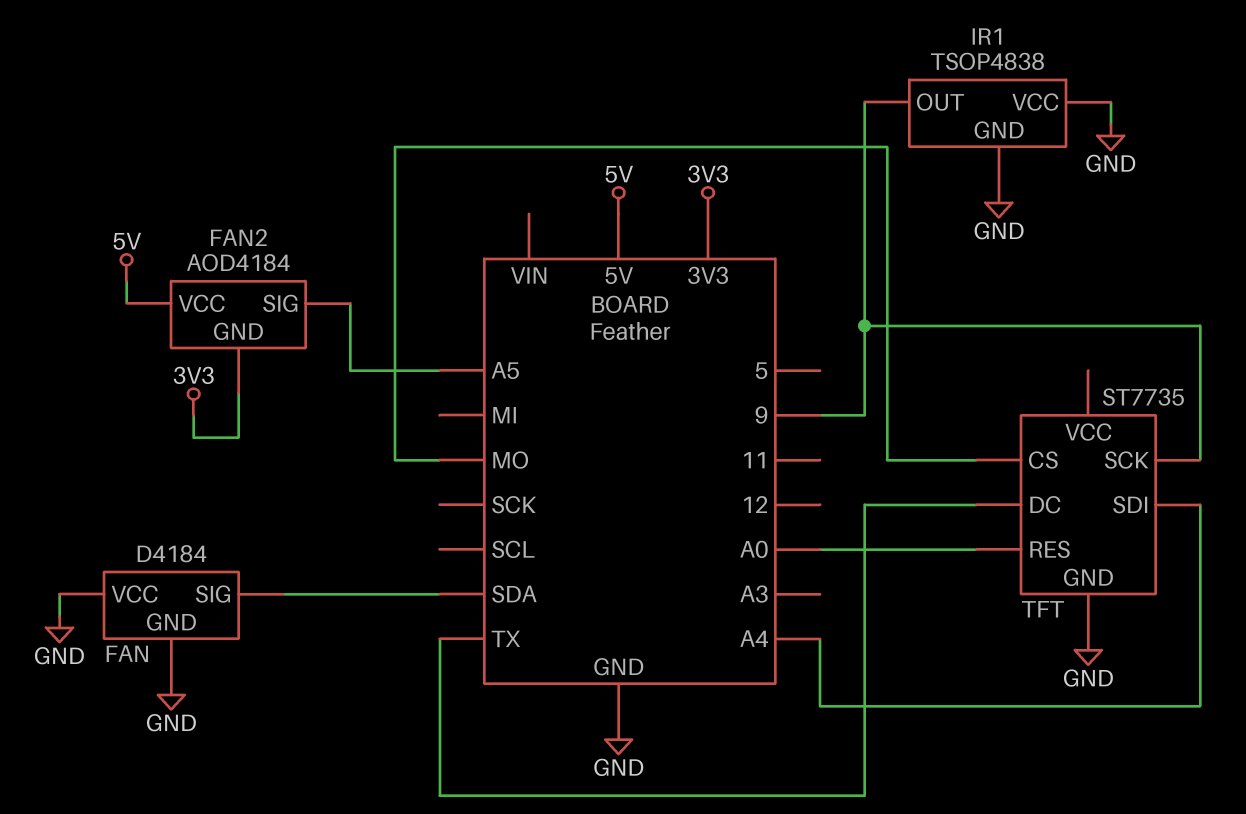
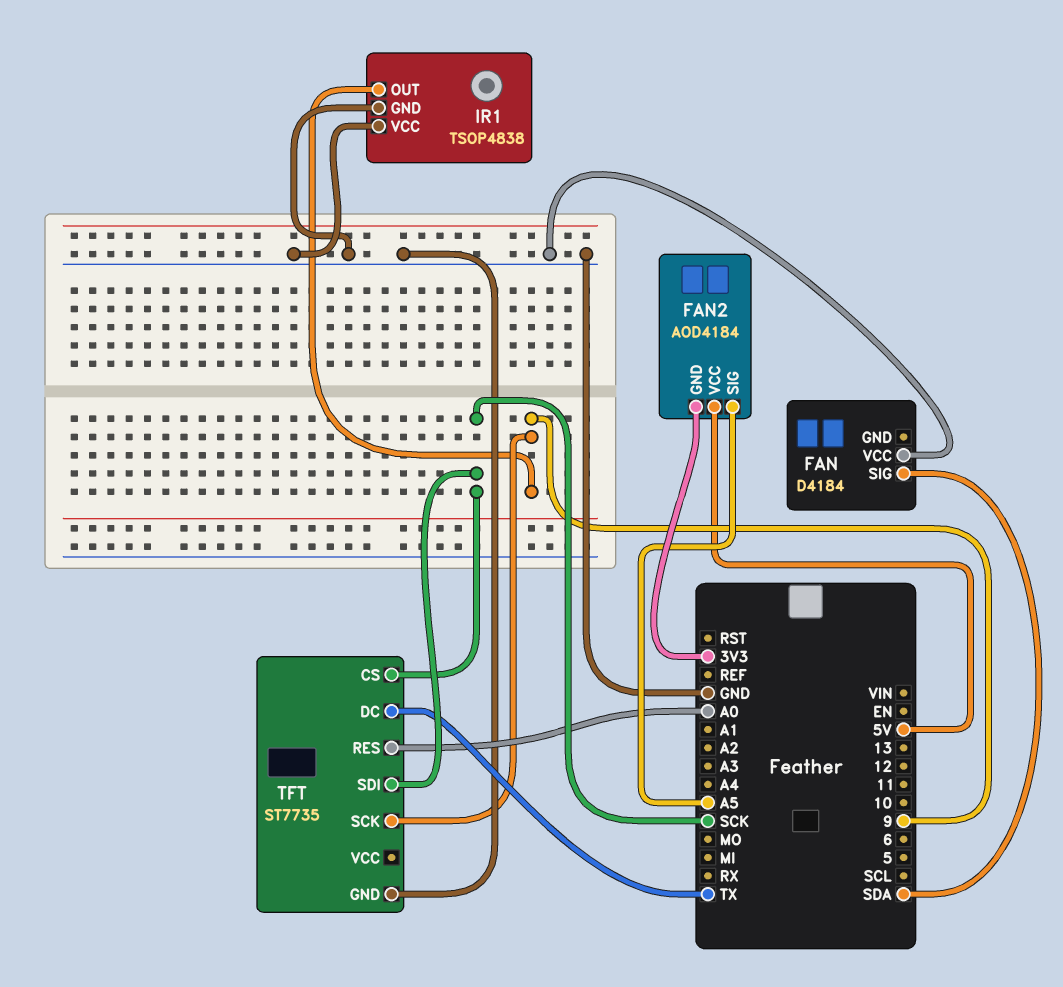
FAN pin GND: GND -> none
TFT pin CS: MO -> SCK
TFT pin SDI: A4 -> SCK

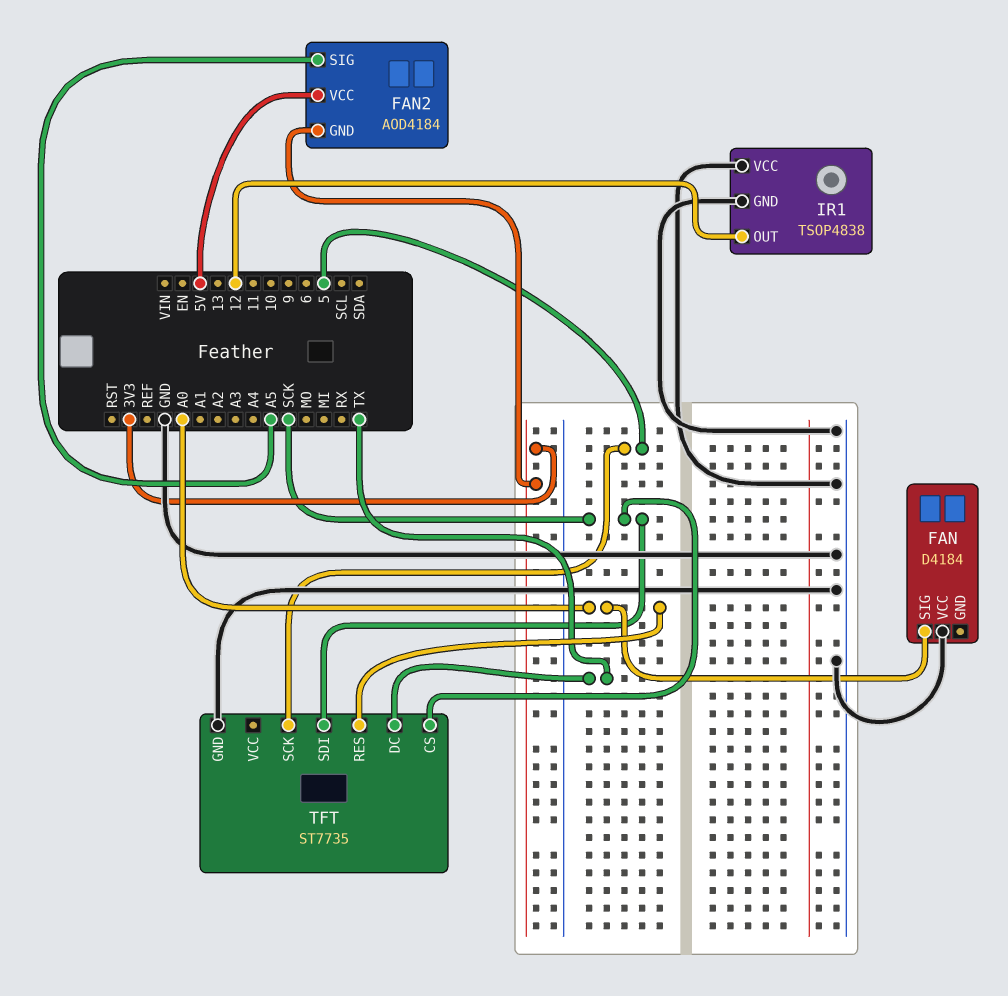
FAN pin SIG: SDA -> A0
IR1 pin OUT: 9 -> 12
TFT pin SCK: 9 -> 5

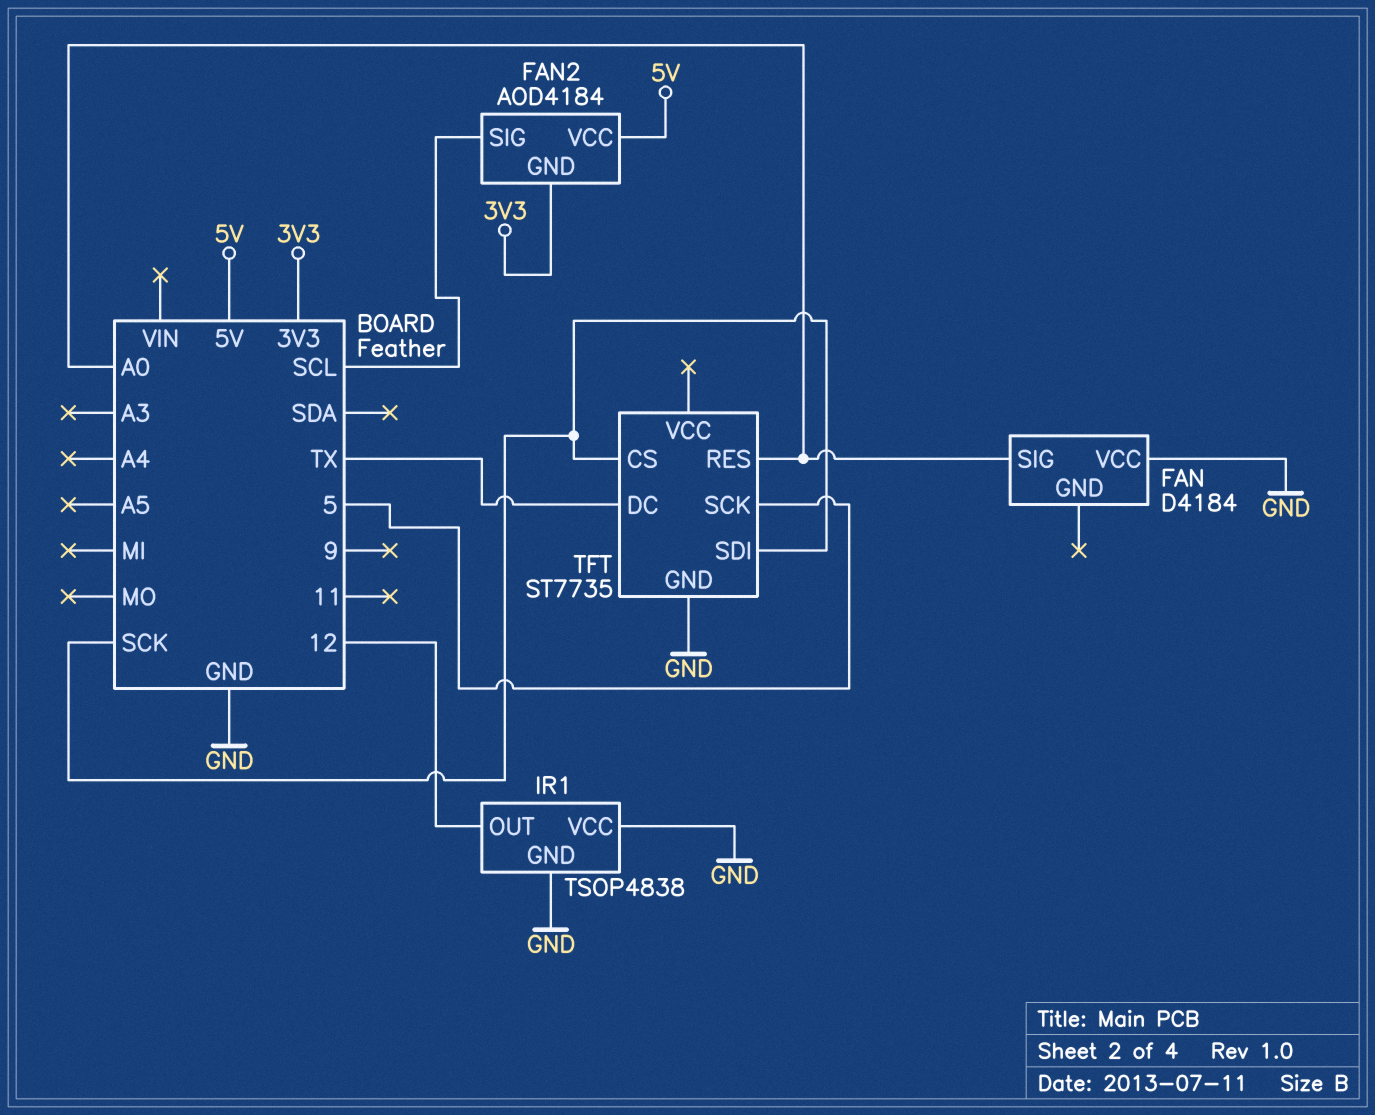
FAN2 pin SIG: A5 -> SCL

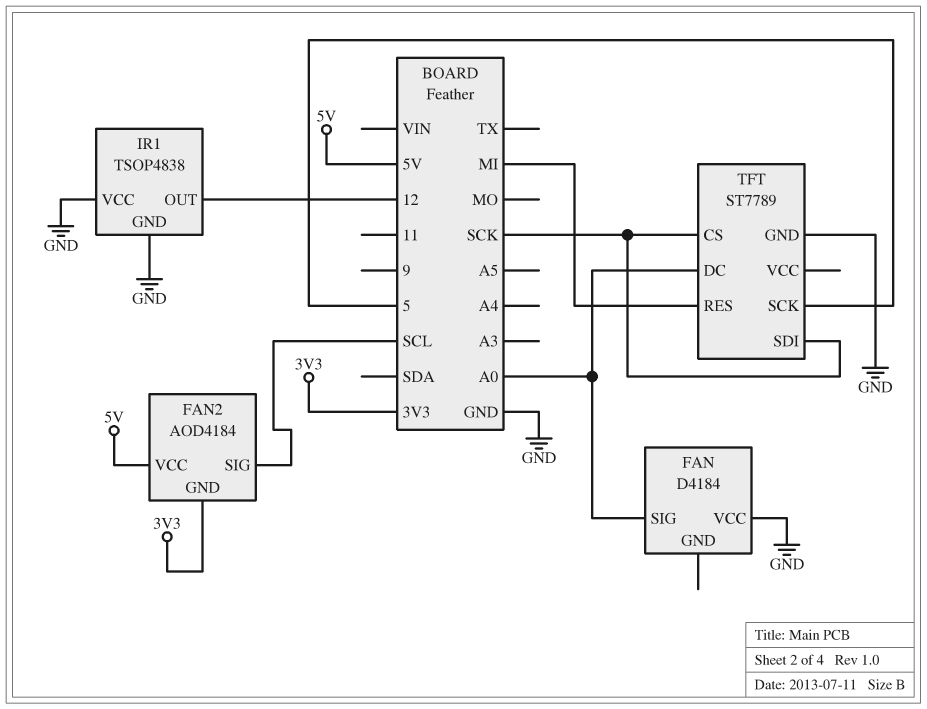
TFT: ST7735 -> ST7789
TFT pin DC: TX -> A0
TFT pin RES: A0 -> MI

